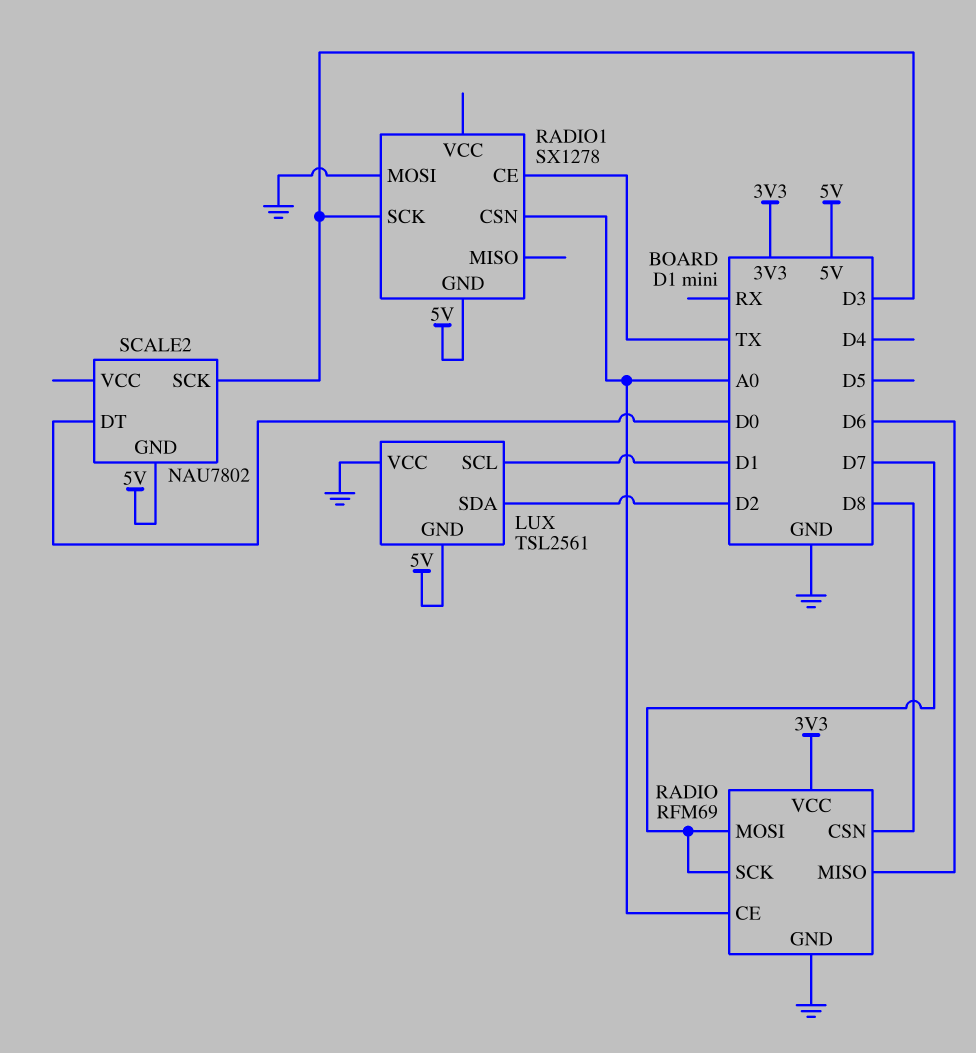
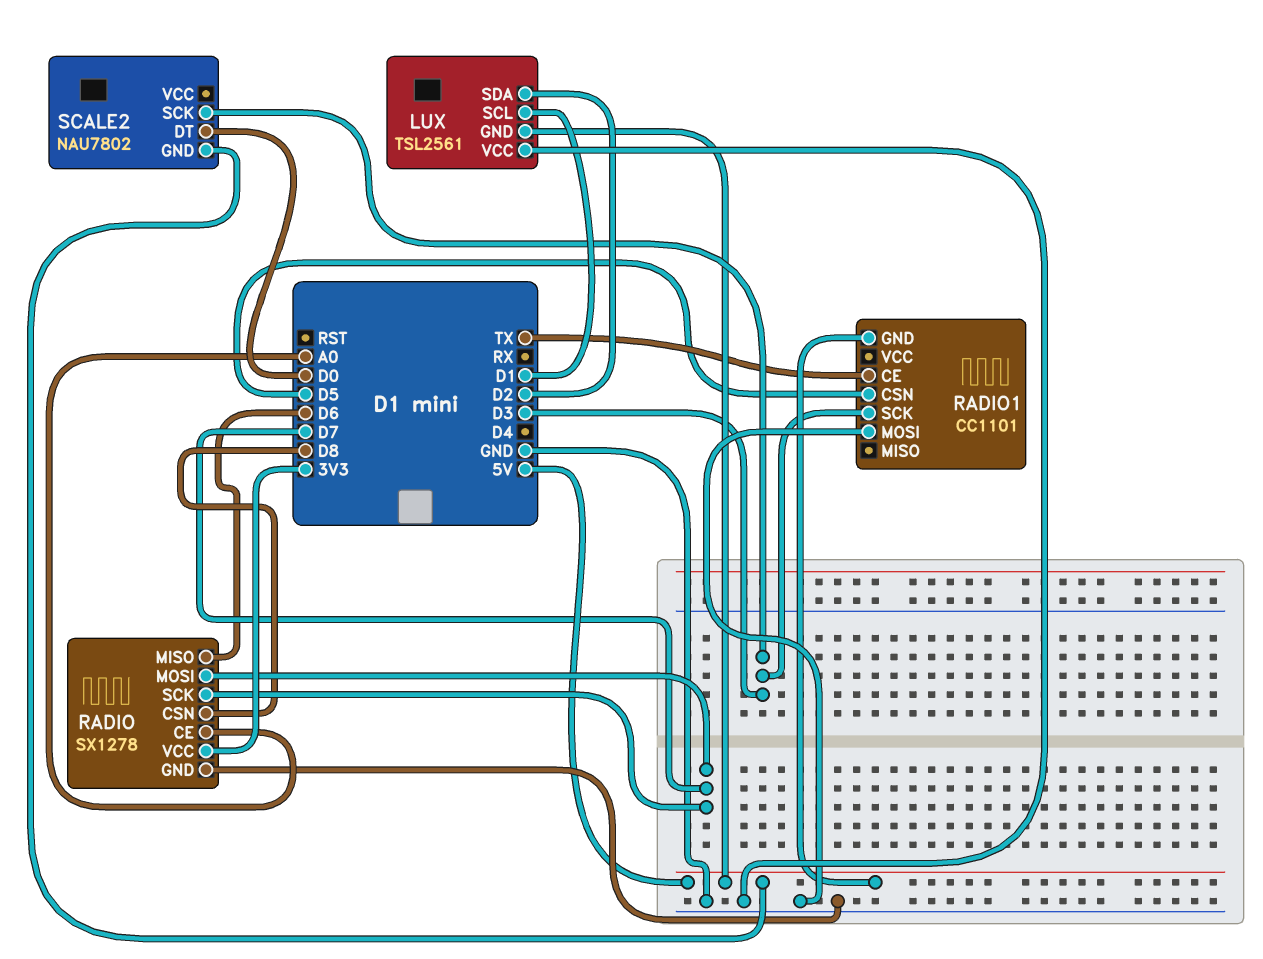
RADIO: RFM69 -> SX1278
RADIO1: SX1278 -> CC1101
RADIO1 pin CSN: A0 -> D5

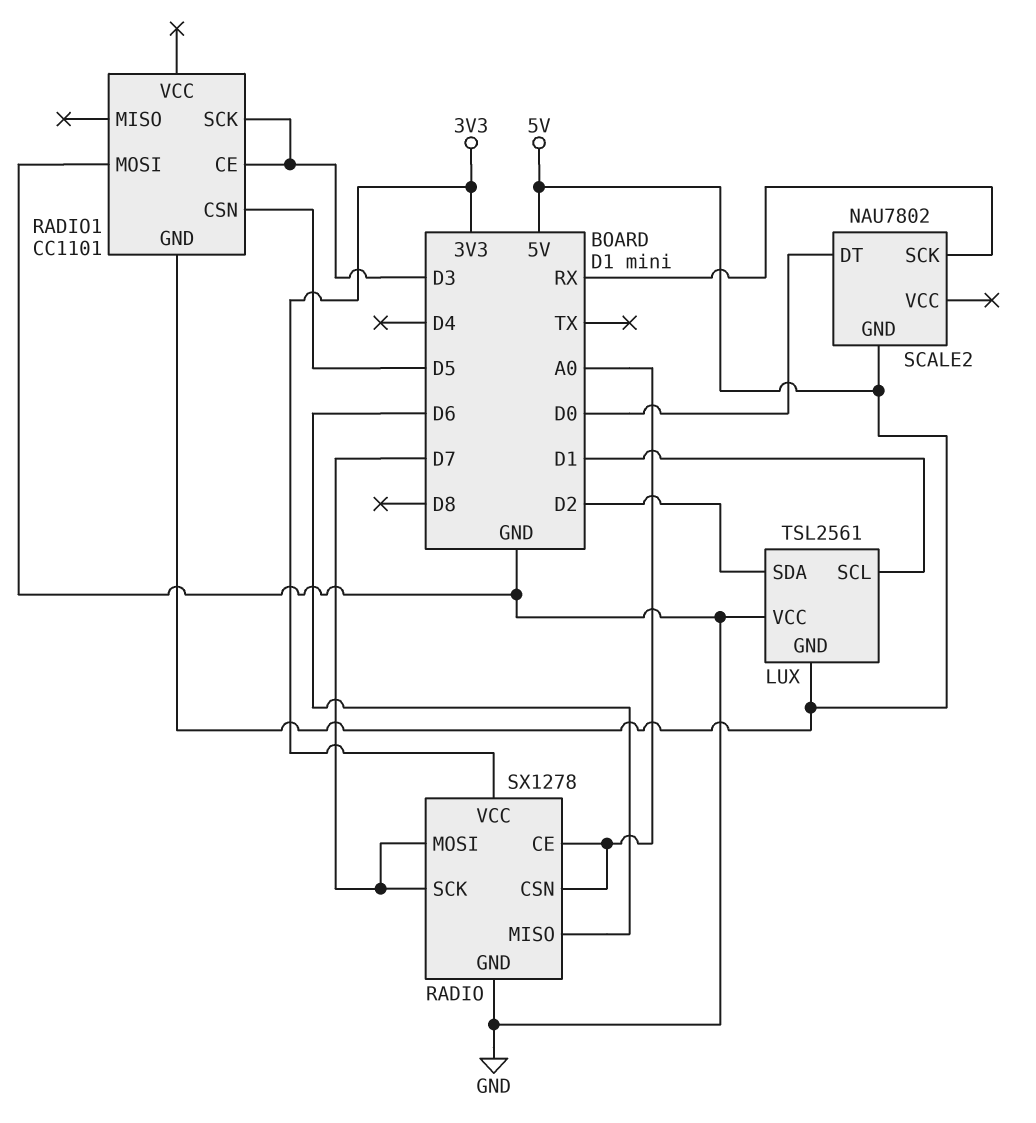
RADIO pin CSN: D8 -> A0
RADIO1 pin CE: TX -> D3
SCALE2 pin SCK: D3 -> RX

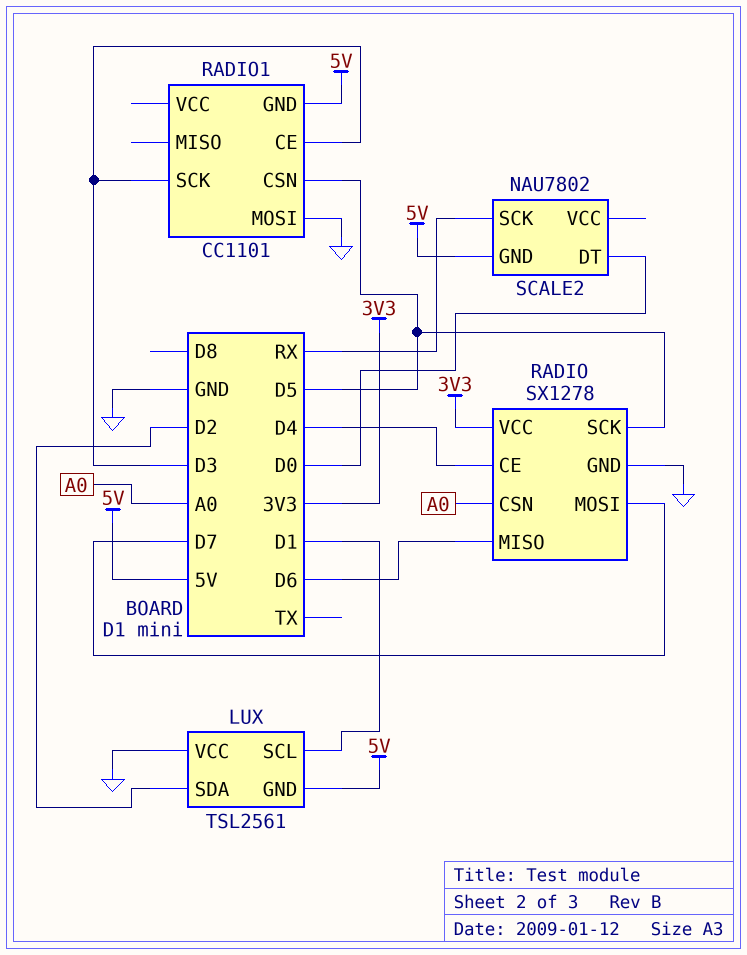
RADIO pin CE: A0 -> D4
RADIO pin SCK: D7 -> D5

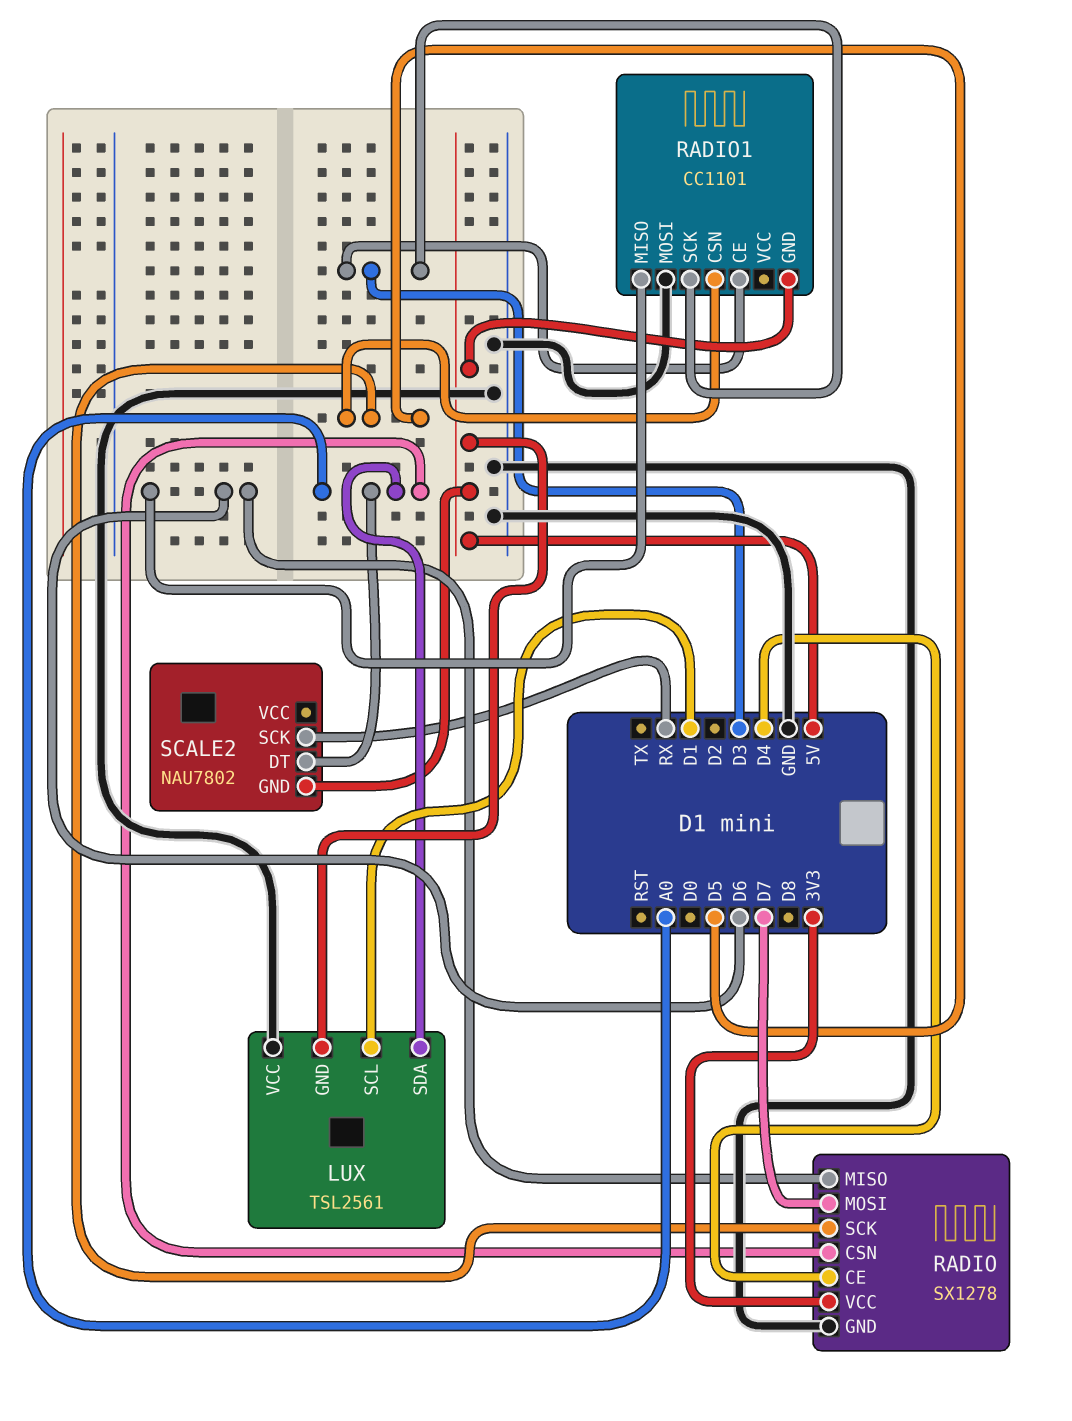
LUX pin SDA: D2 -> A0
RADIO1 pin MISO: none -> D6
SCALE2 pin DT: D0 -> A0

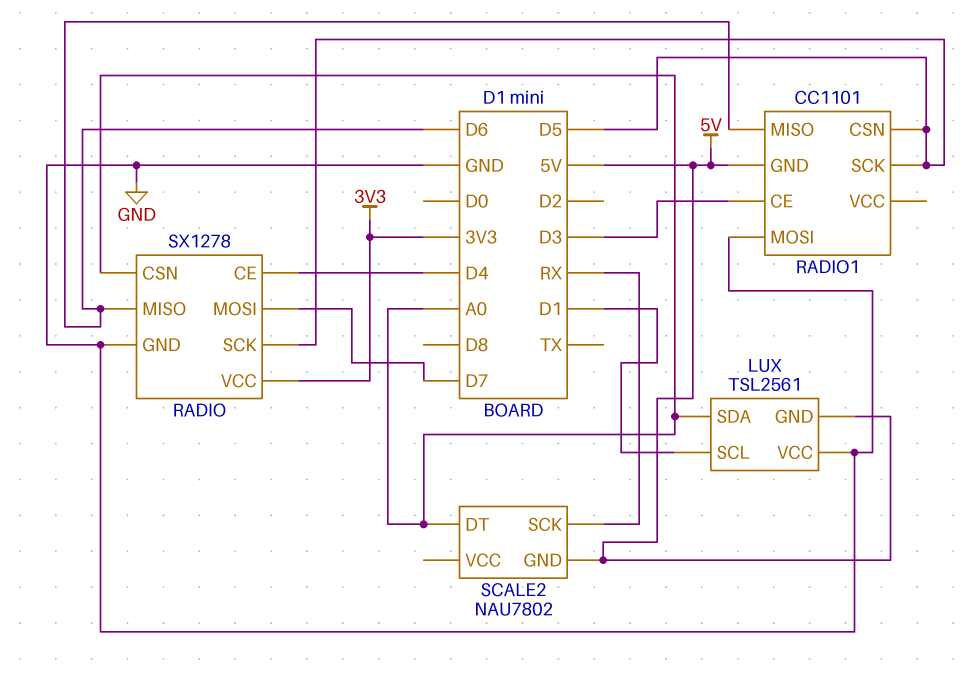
RADIO1 pin SCK: D3 -> D5

